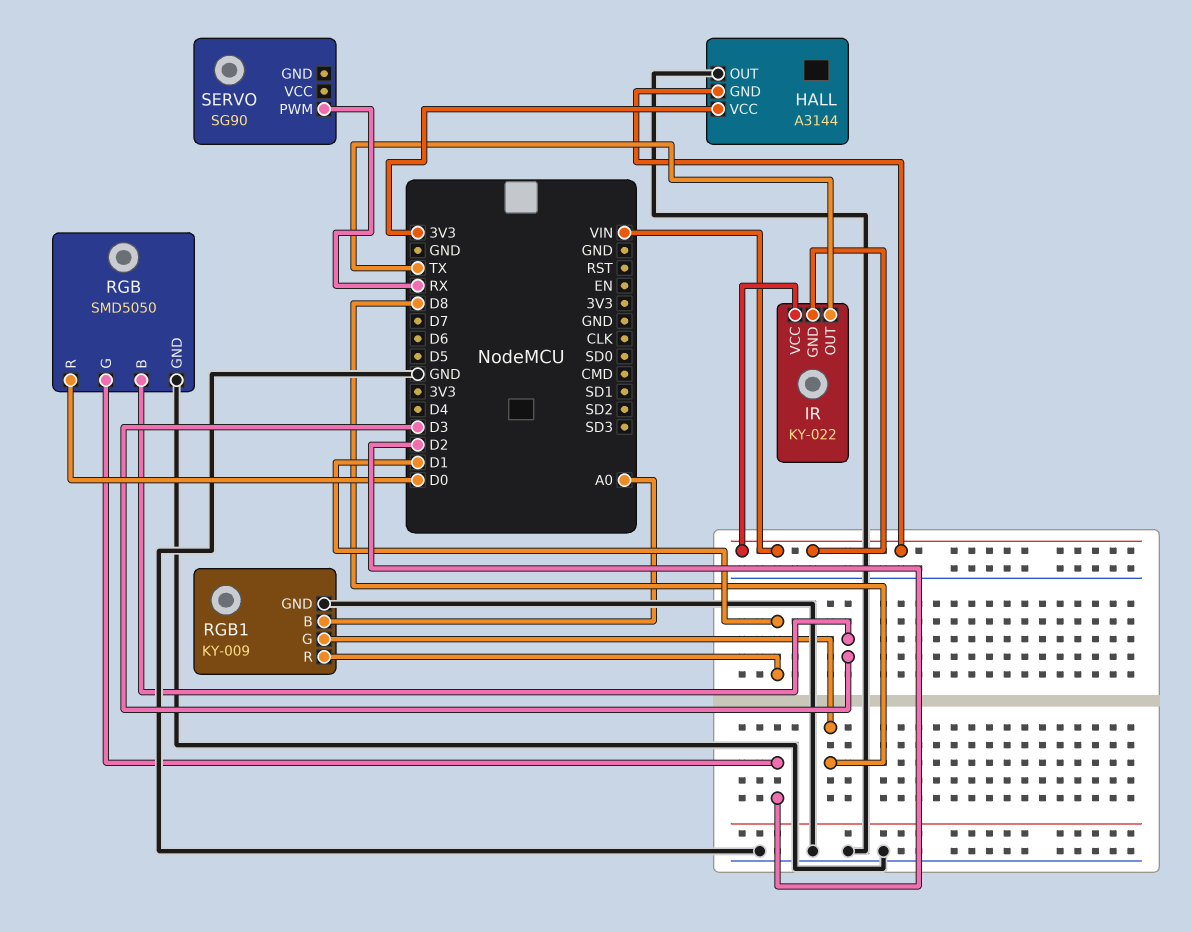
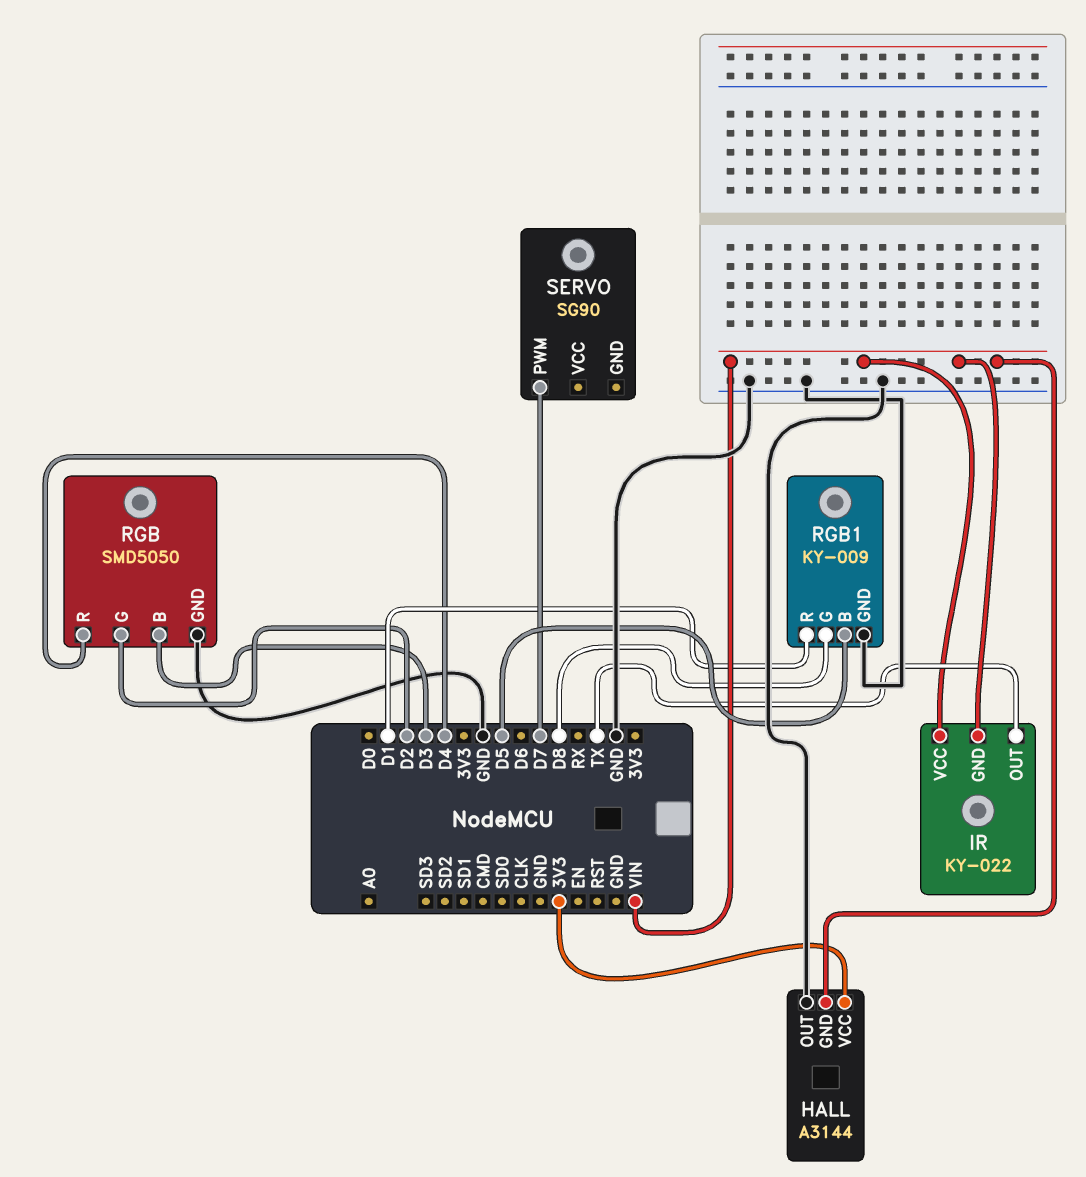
RGB pin R: D0 -> D4
RGB1 pin B: A0 -> D5
SERVO pin PWM: RX -> D7

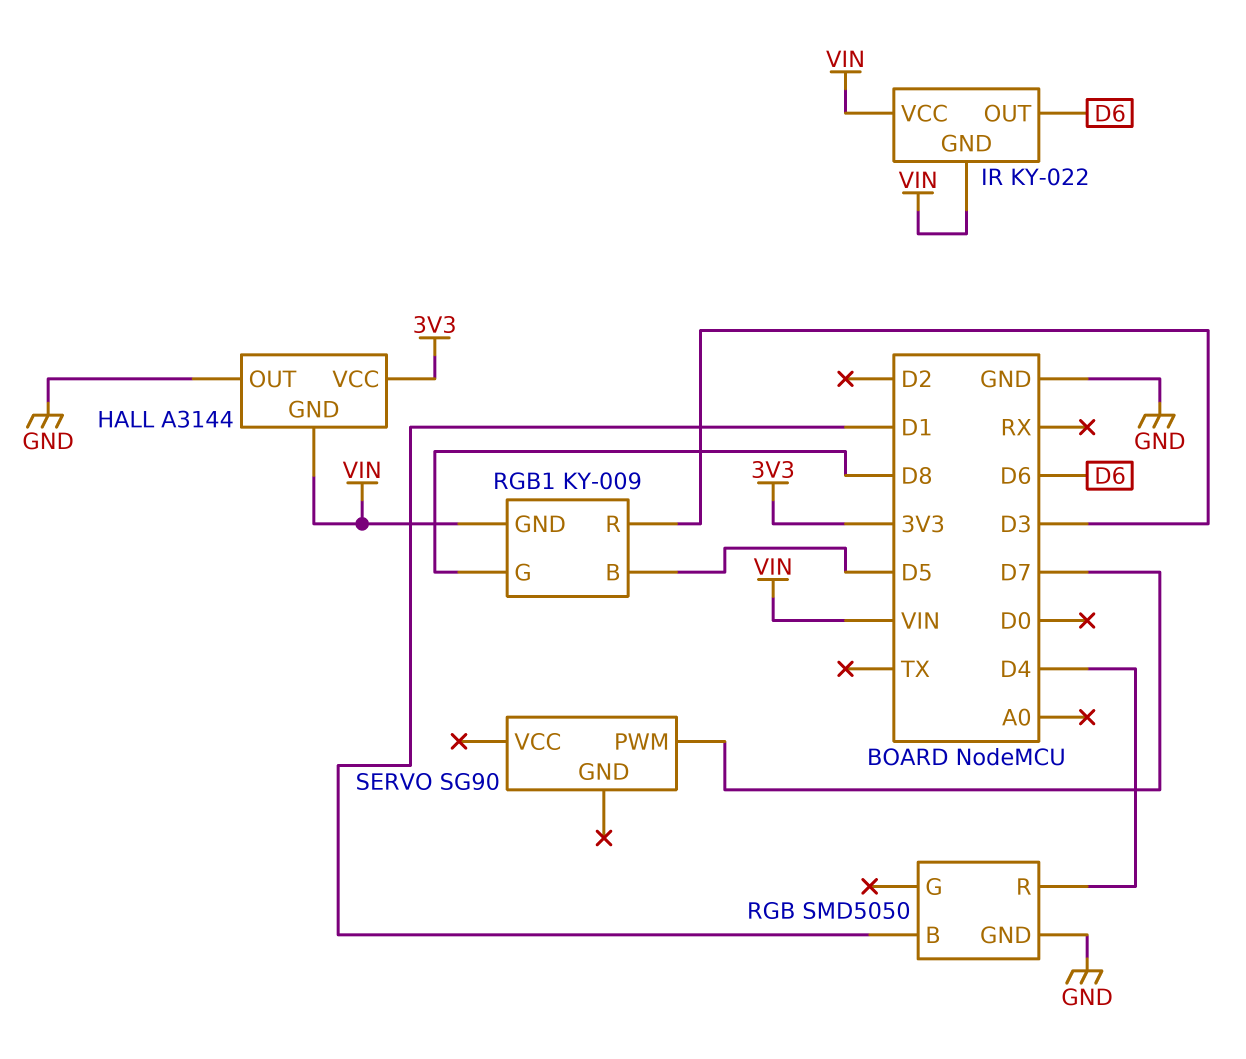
IR pin OUT: TX -> D6
RGB pin B: D3 -> D1
RGB pin G: D2 -> none
RGB1 pin GND: GND -> VIN
RGB1 pin R: D1 -> D3

